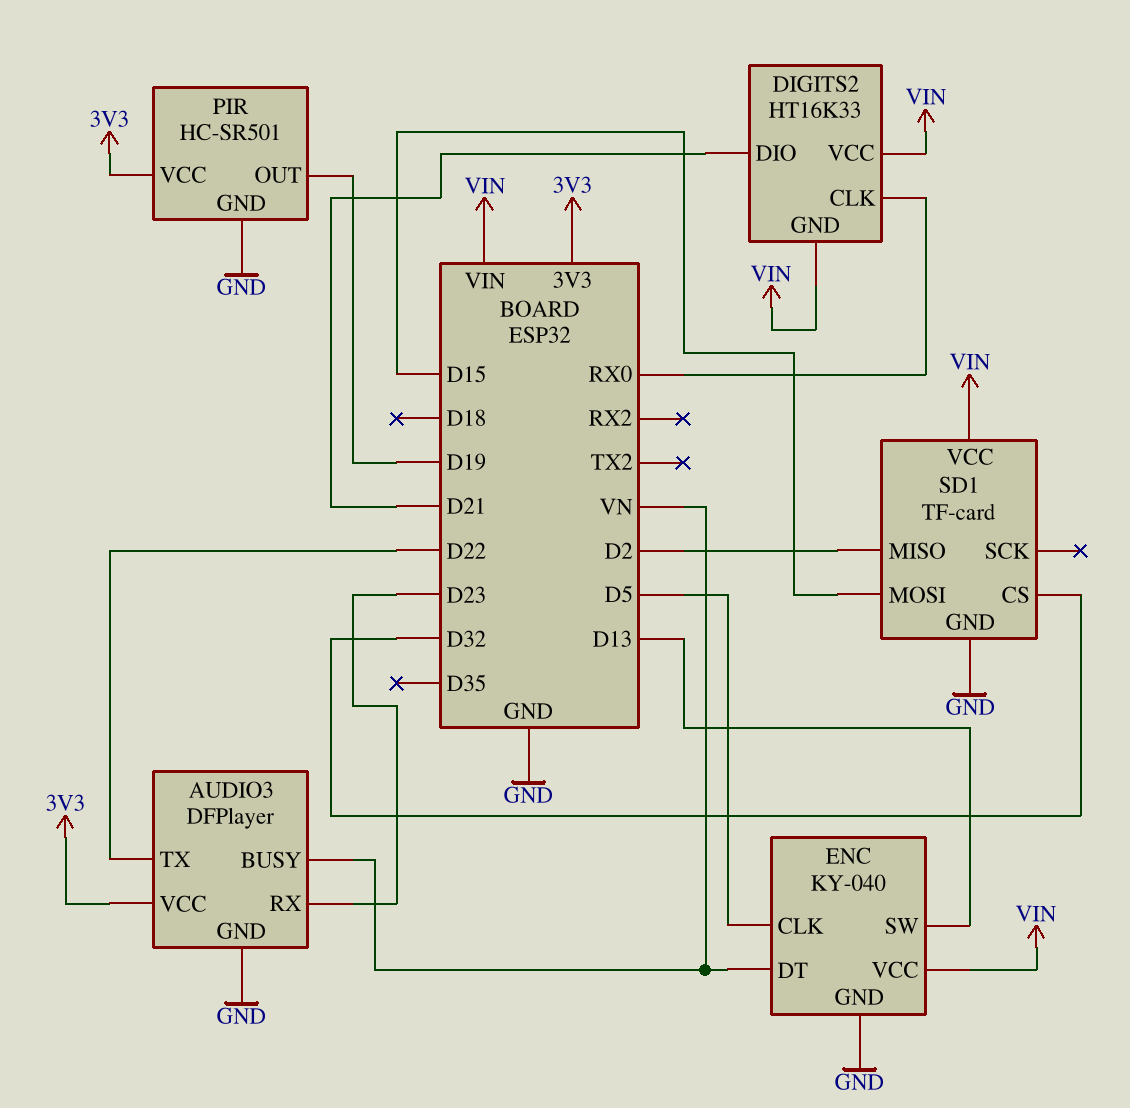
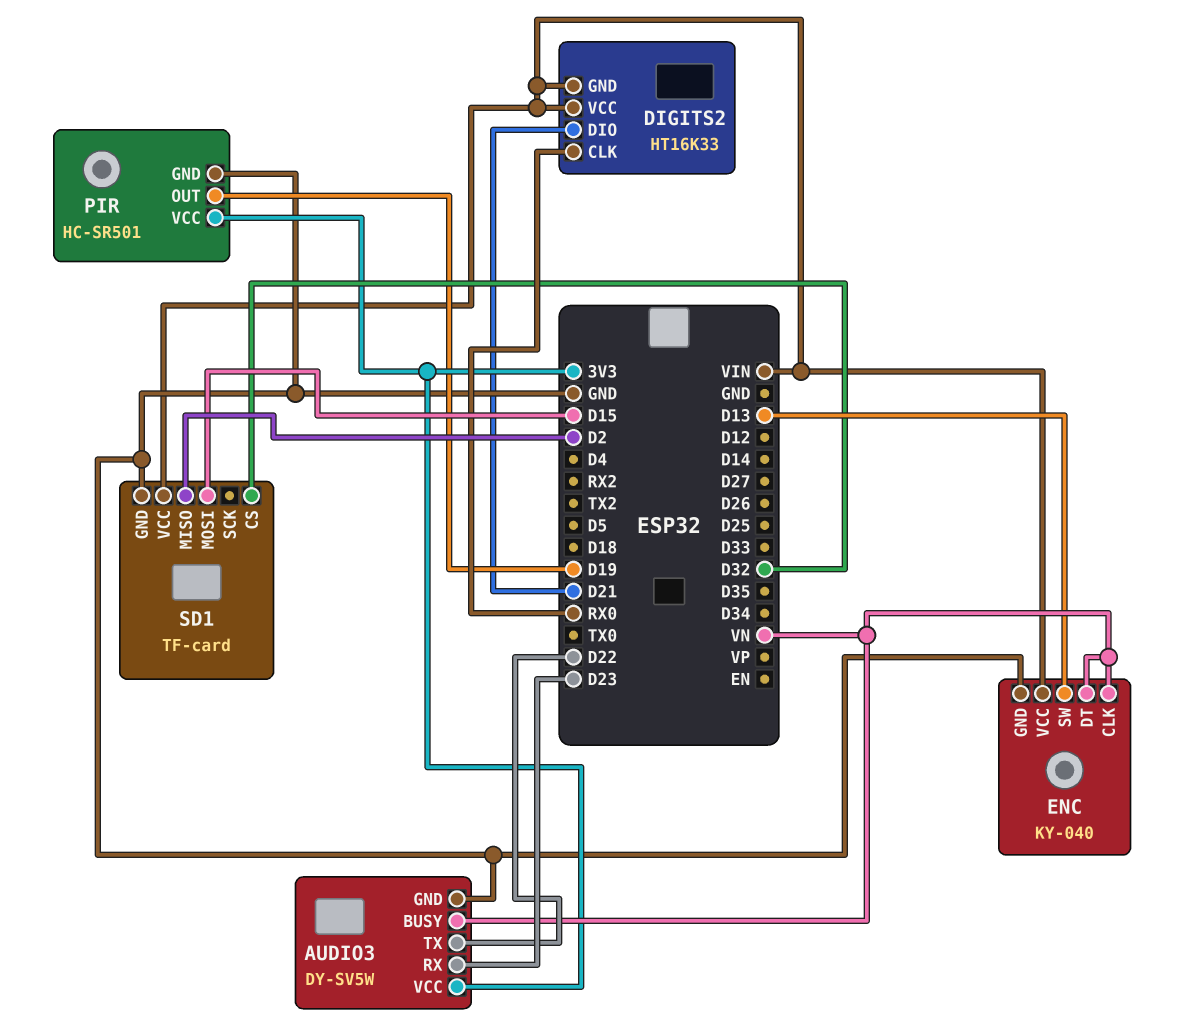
AUDIO3: DFPlayer -> DY-SV5W
ENC pin CLK: D5 -> VN

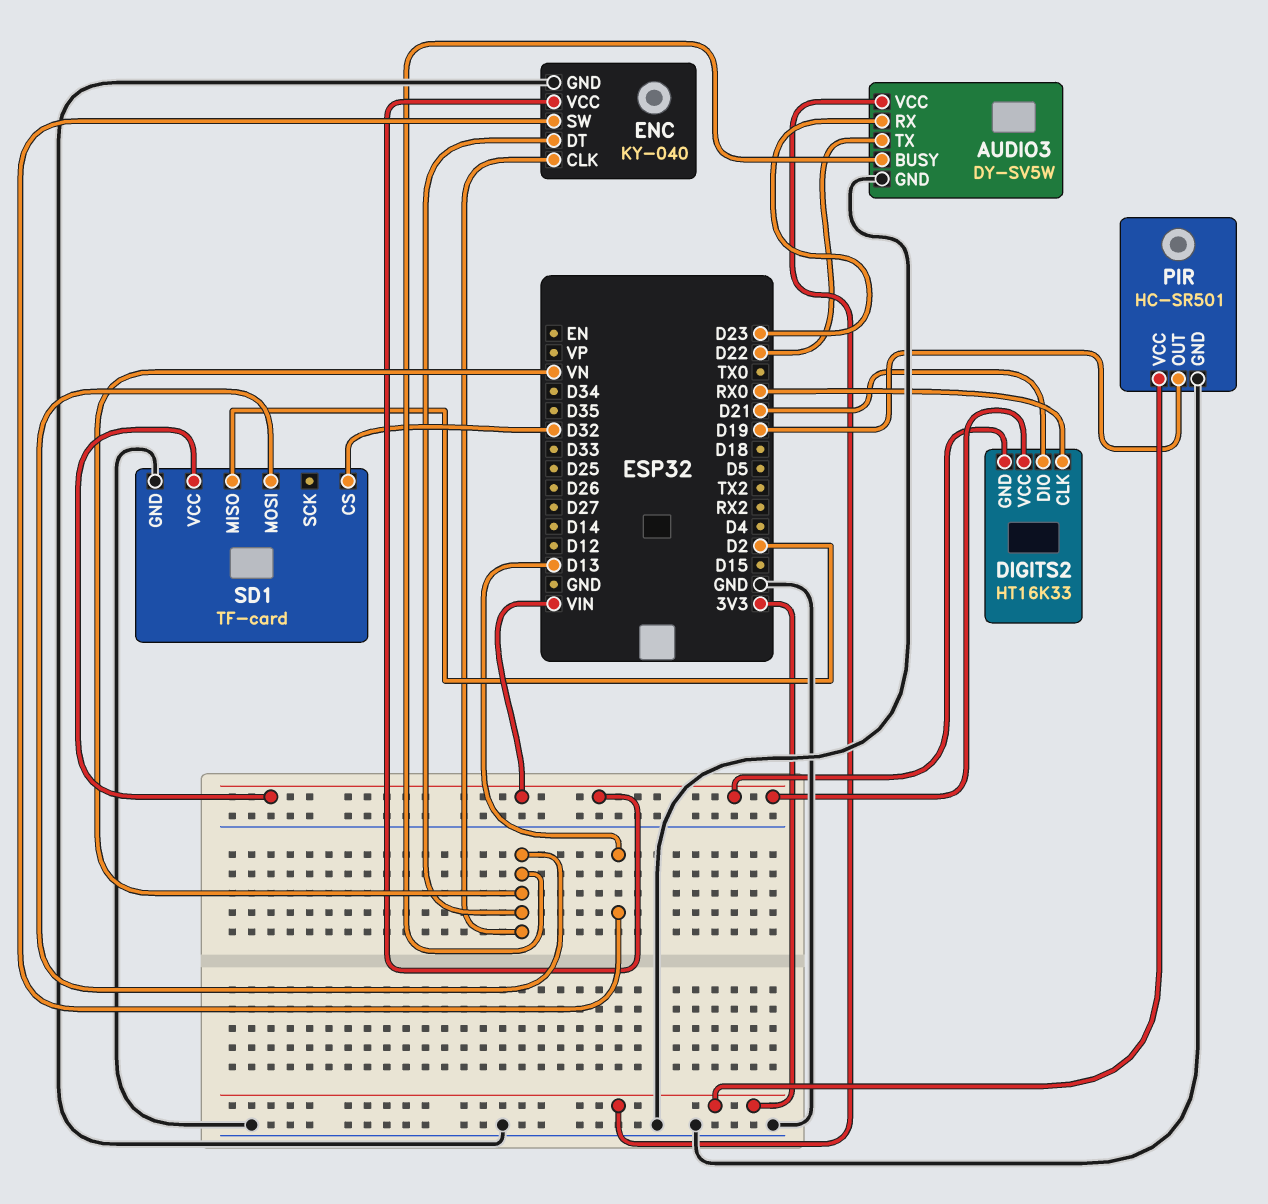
SD1 pin MOSI: D15 -> VN

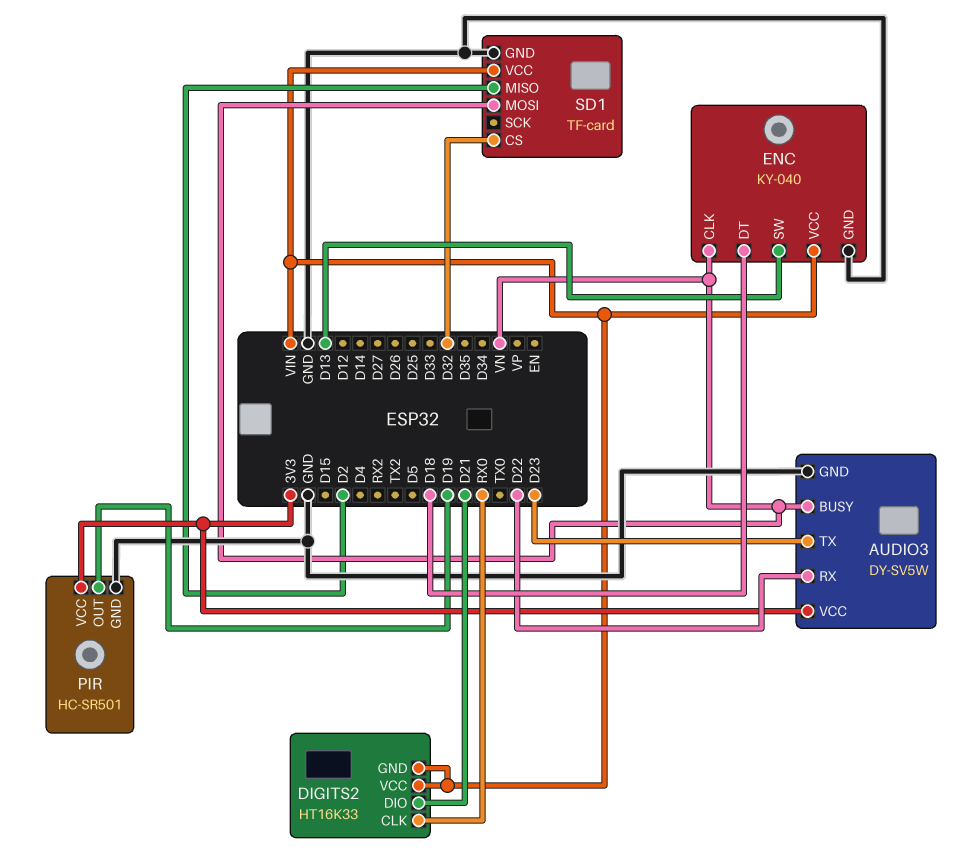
AUDIO3 pin RX: D23 -> D22
AUDIO3 pin TX: D22 -> D23
ENC pin DT: VN -> D18

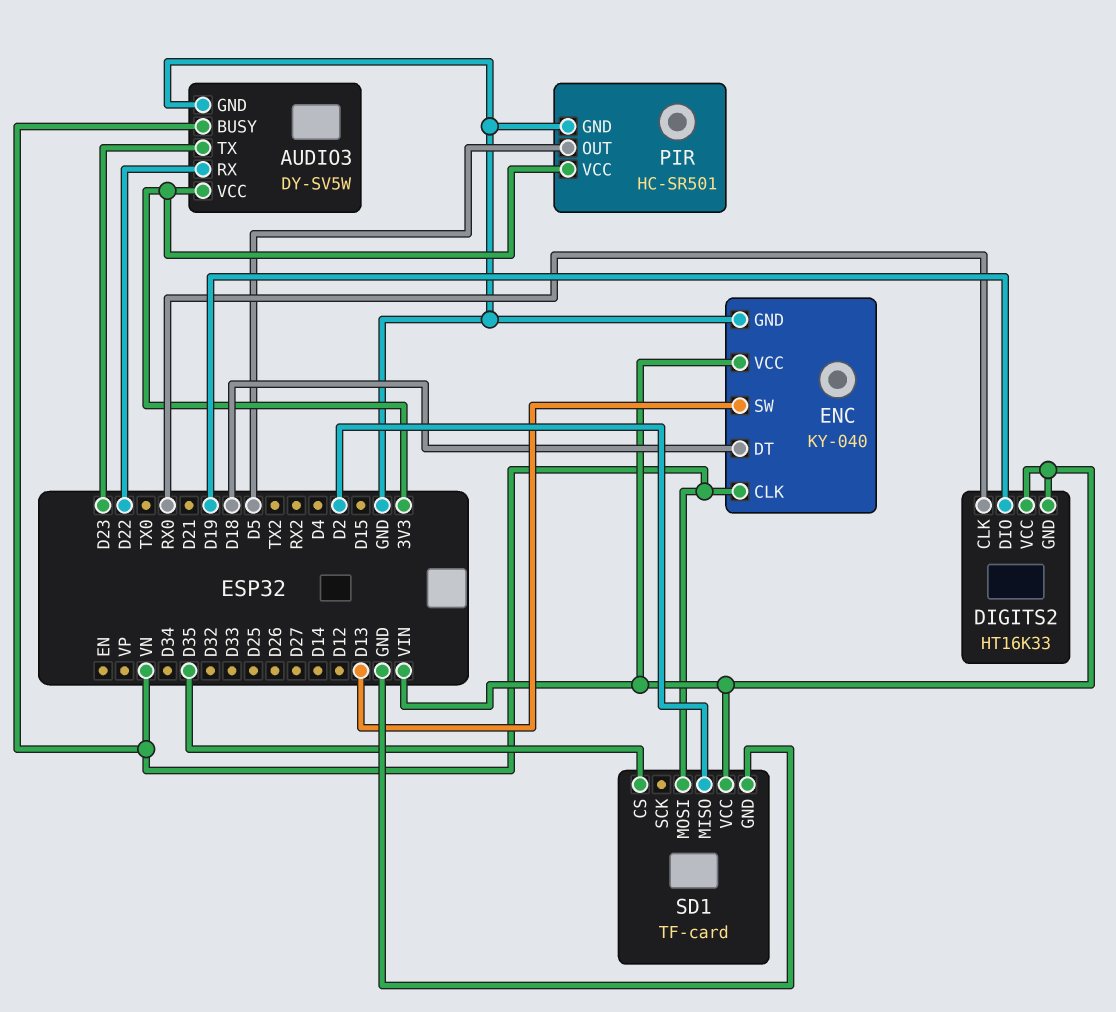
DIGITS2 pin DIO: D21 -> D19
PIR pin OUT: D19 -> D5
SD1 pin CS: D32 -> D35

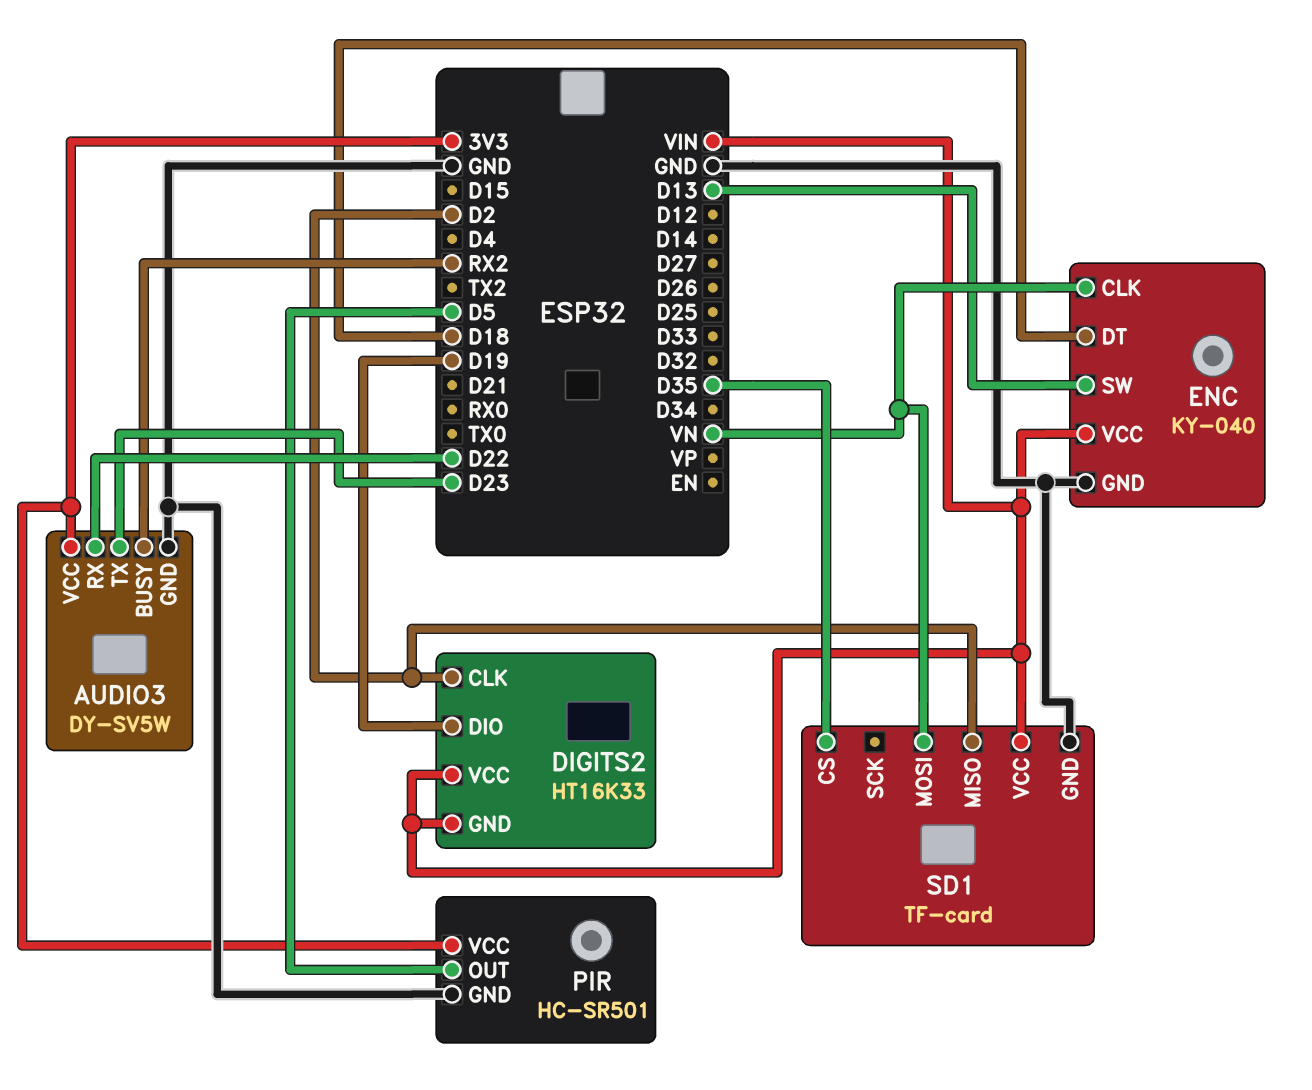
AUDIO3 pin BUSY: VN -> RX2
DIGITS2 pin CLK: RX0 -> D2

